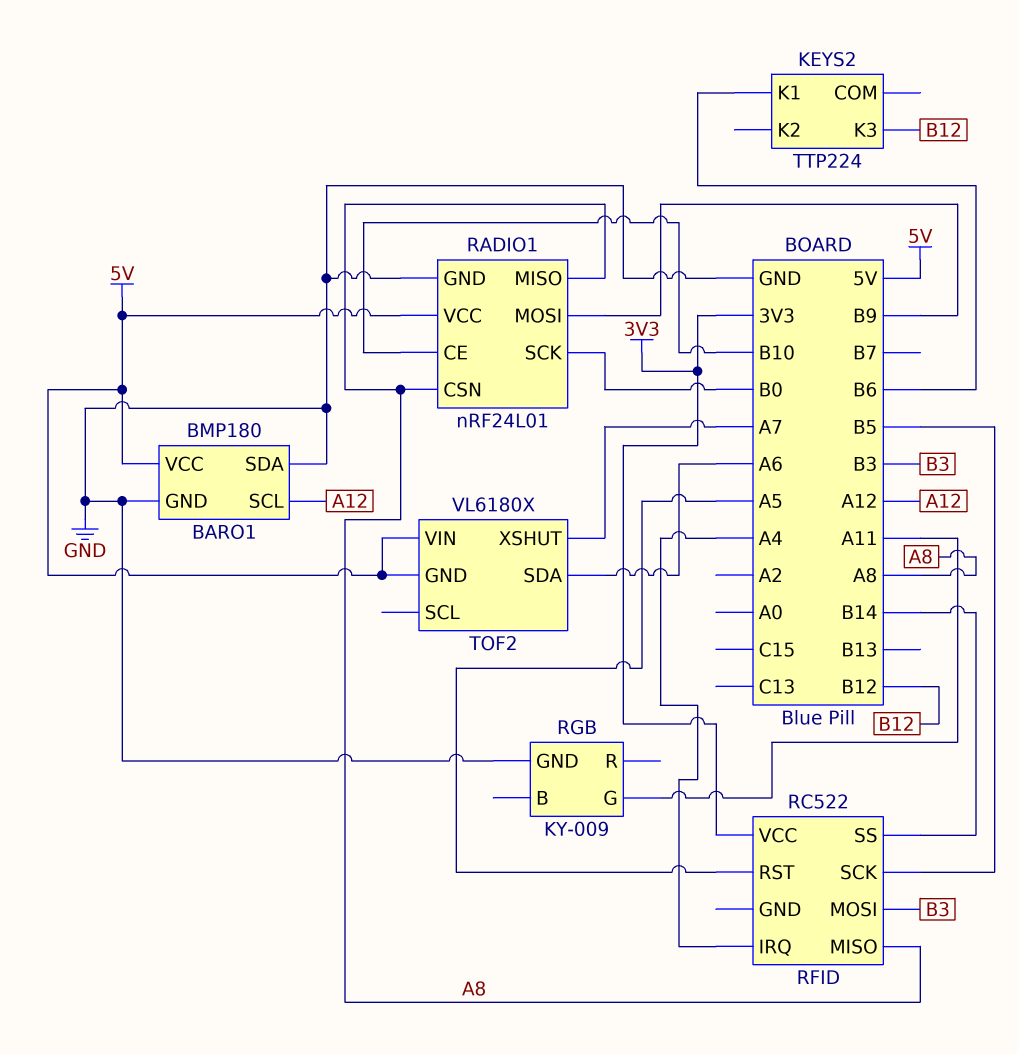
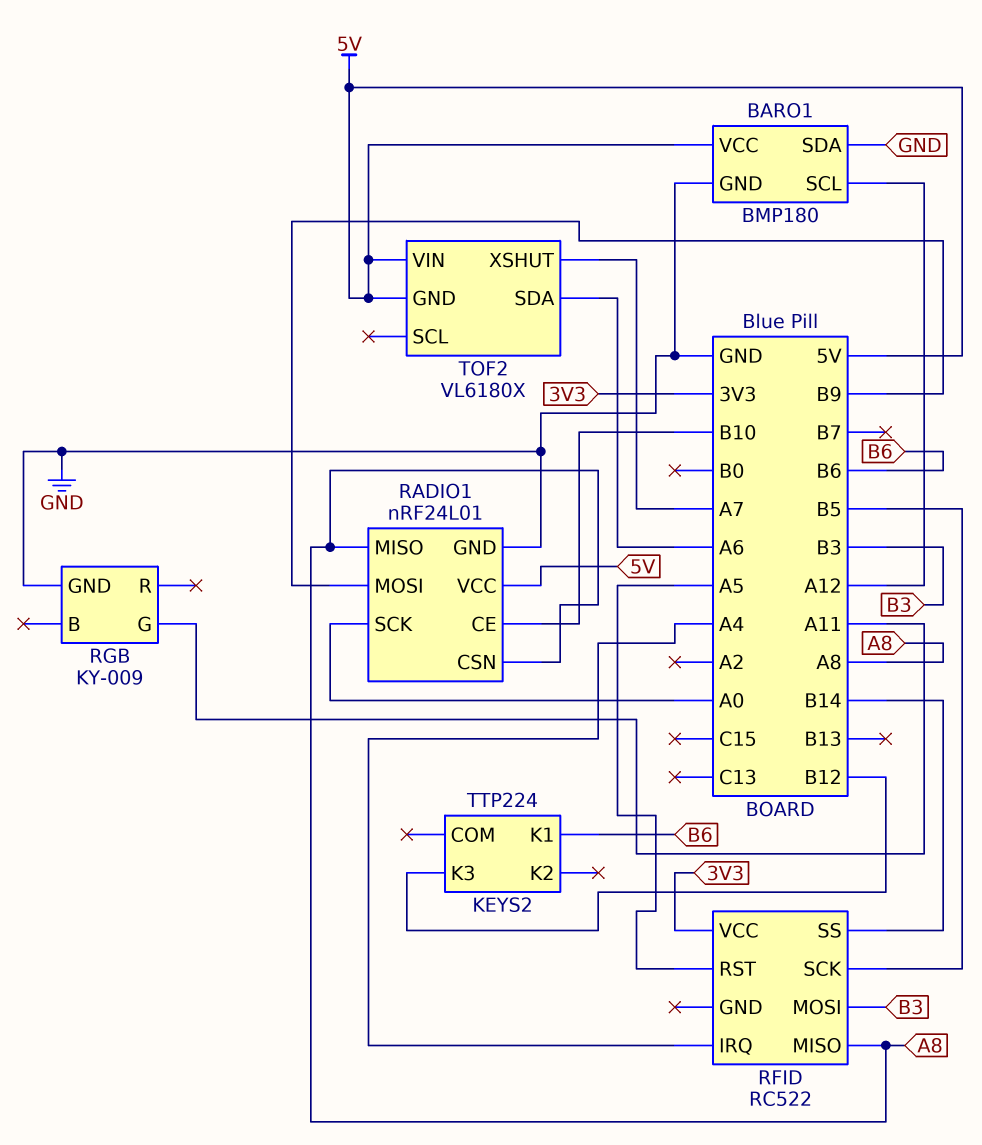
RADIO1 pin SCK: B0 -> A0

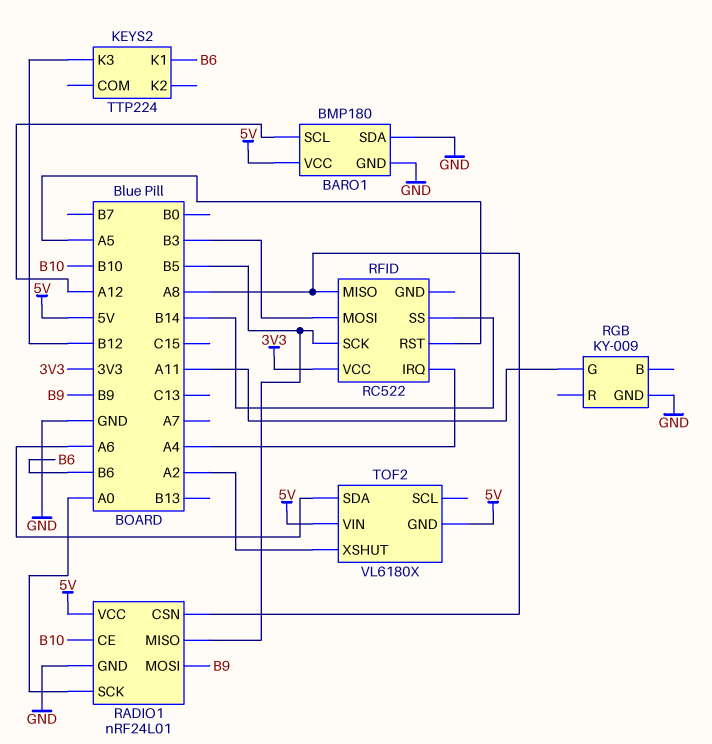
RADIO1 pin MISO: A8 -> B5
TOF2 pin XSHUT: A7 -> A2

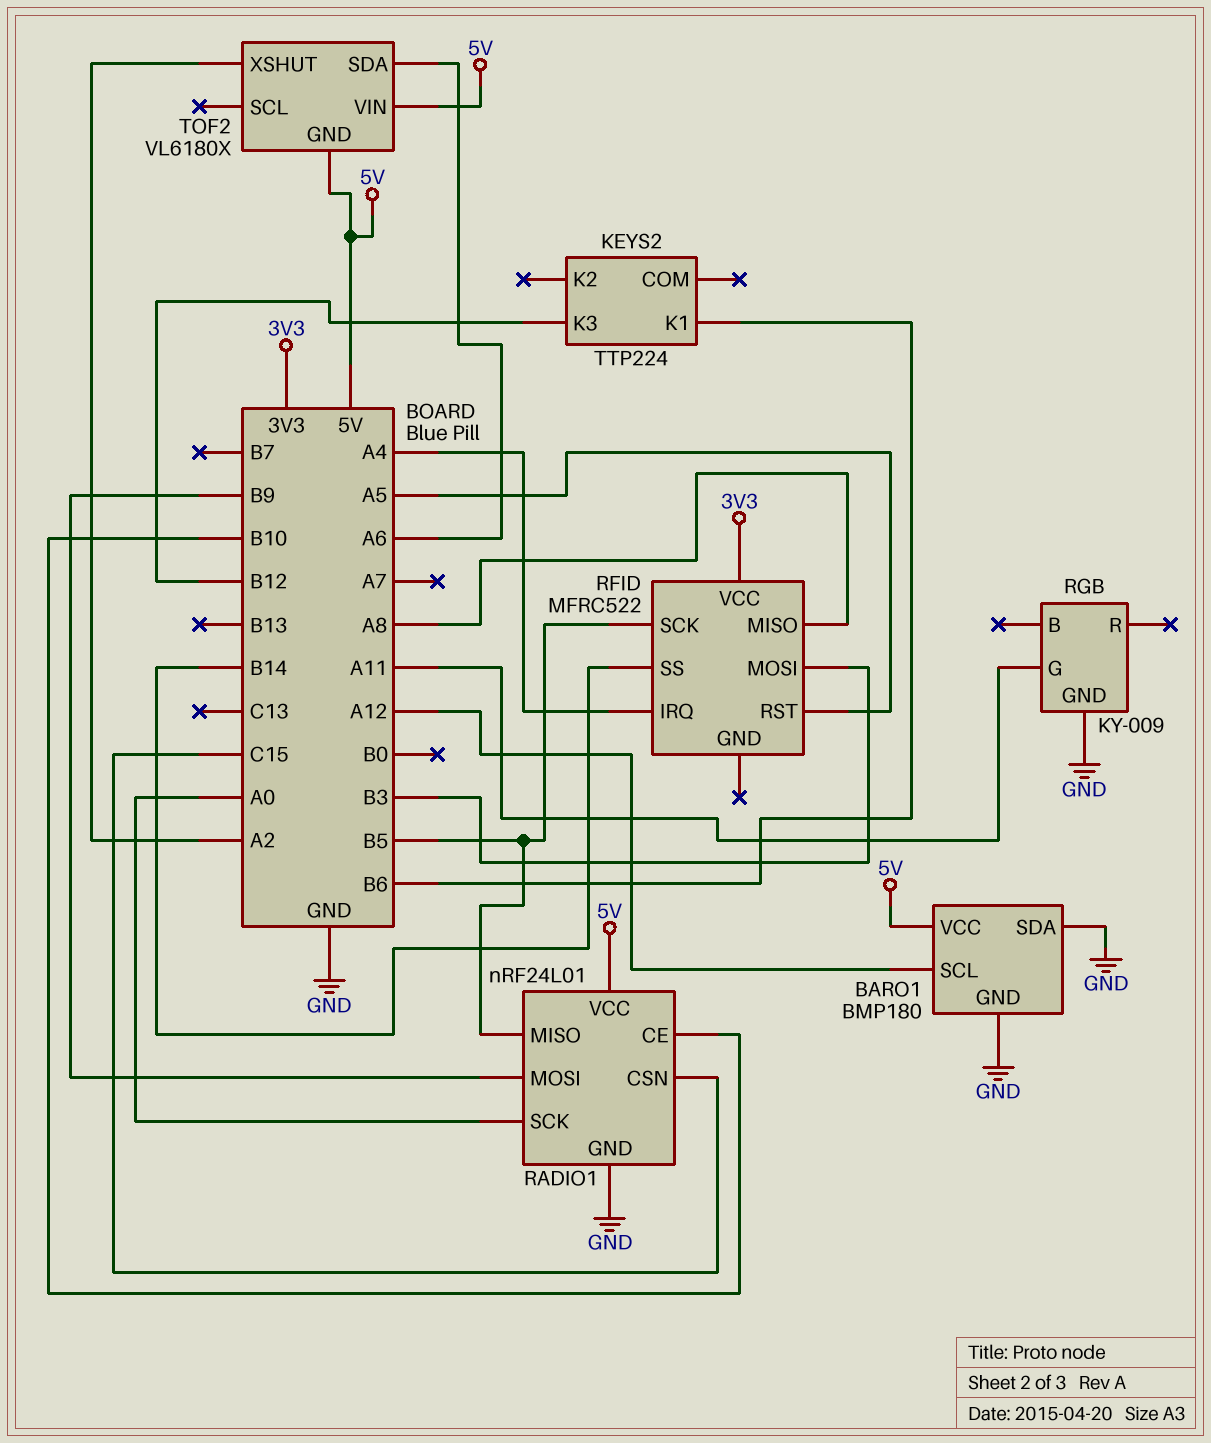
RADIO1 pin CSN: A8 -> C15
RFID: RC522 -> MFRC522

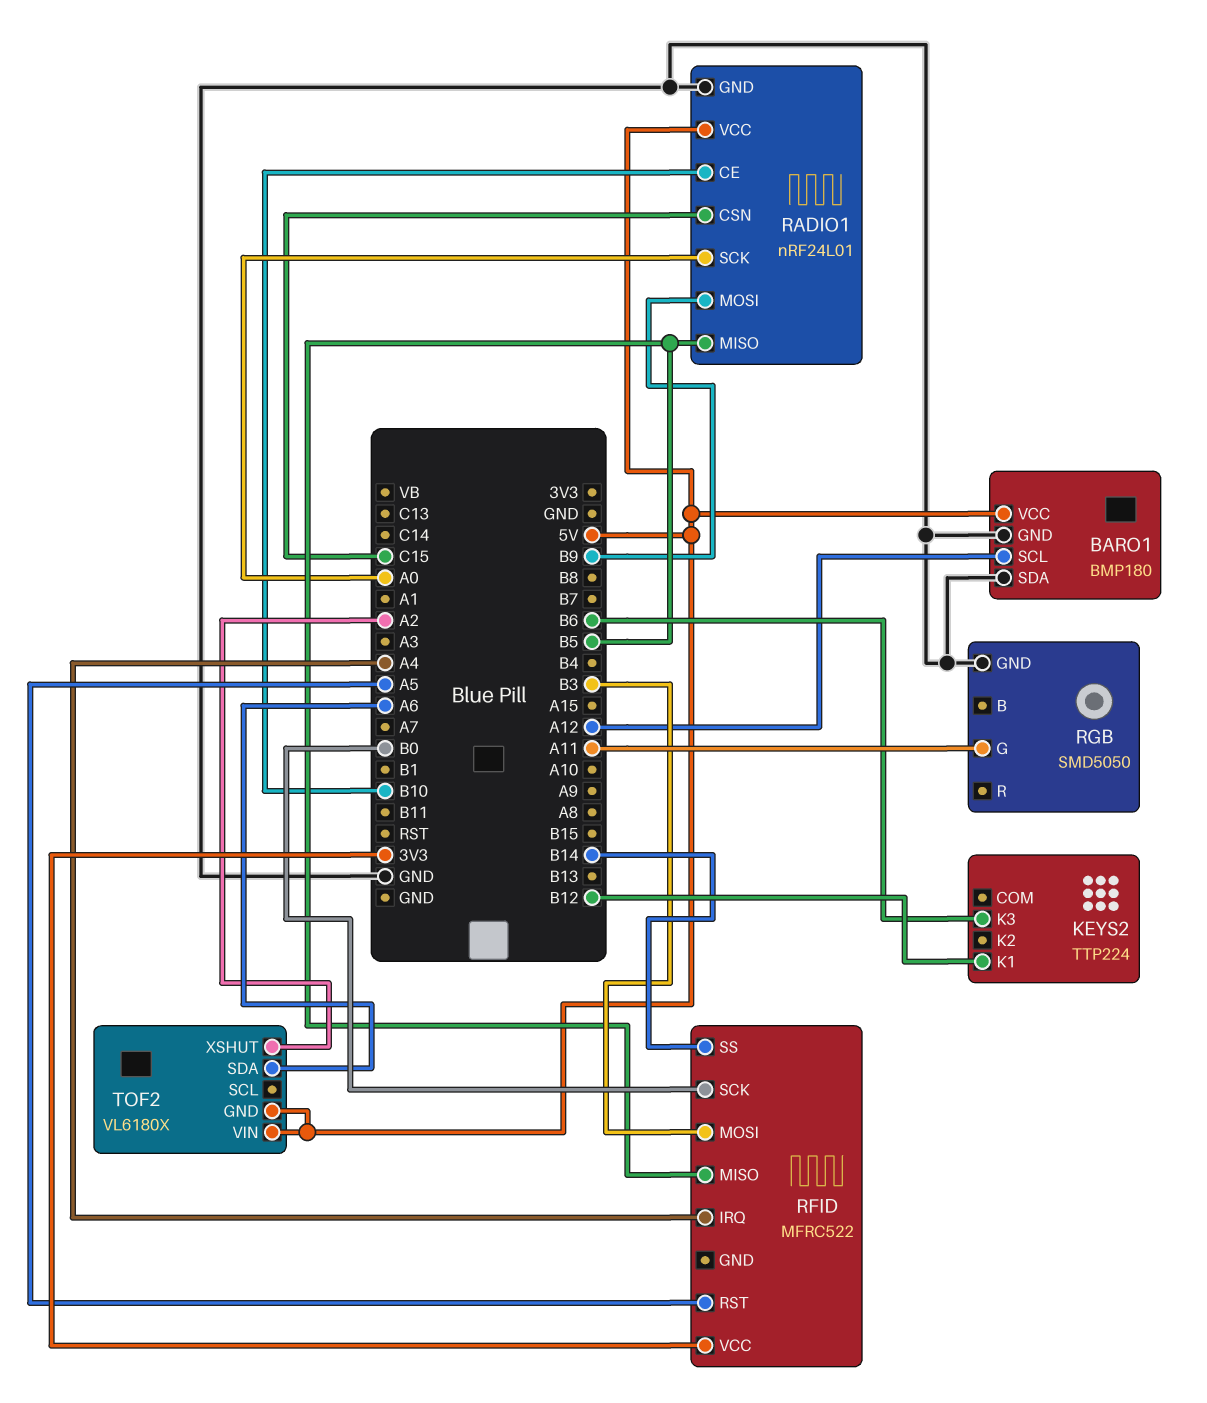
KEYS2 pin K1: B6 -> B12
KEYS2 pin K3: B12 -> B6
RFID pin MISO: A8 -> B5
RFID pin SCK: B5 -> B0
RGB: KY-009 -> SMD5050

